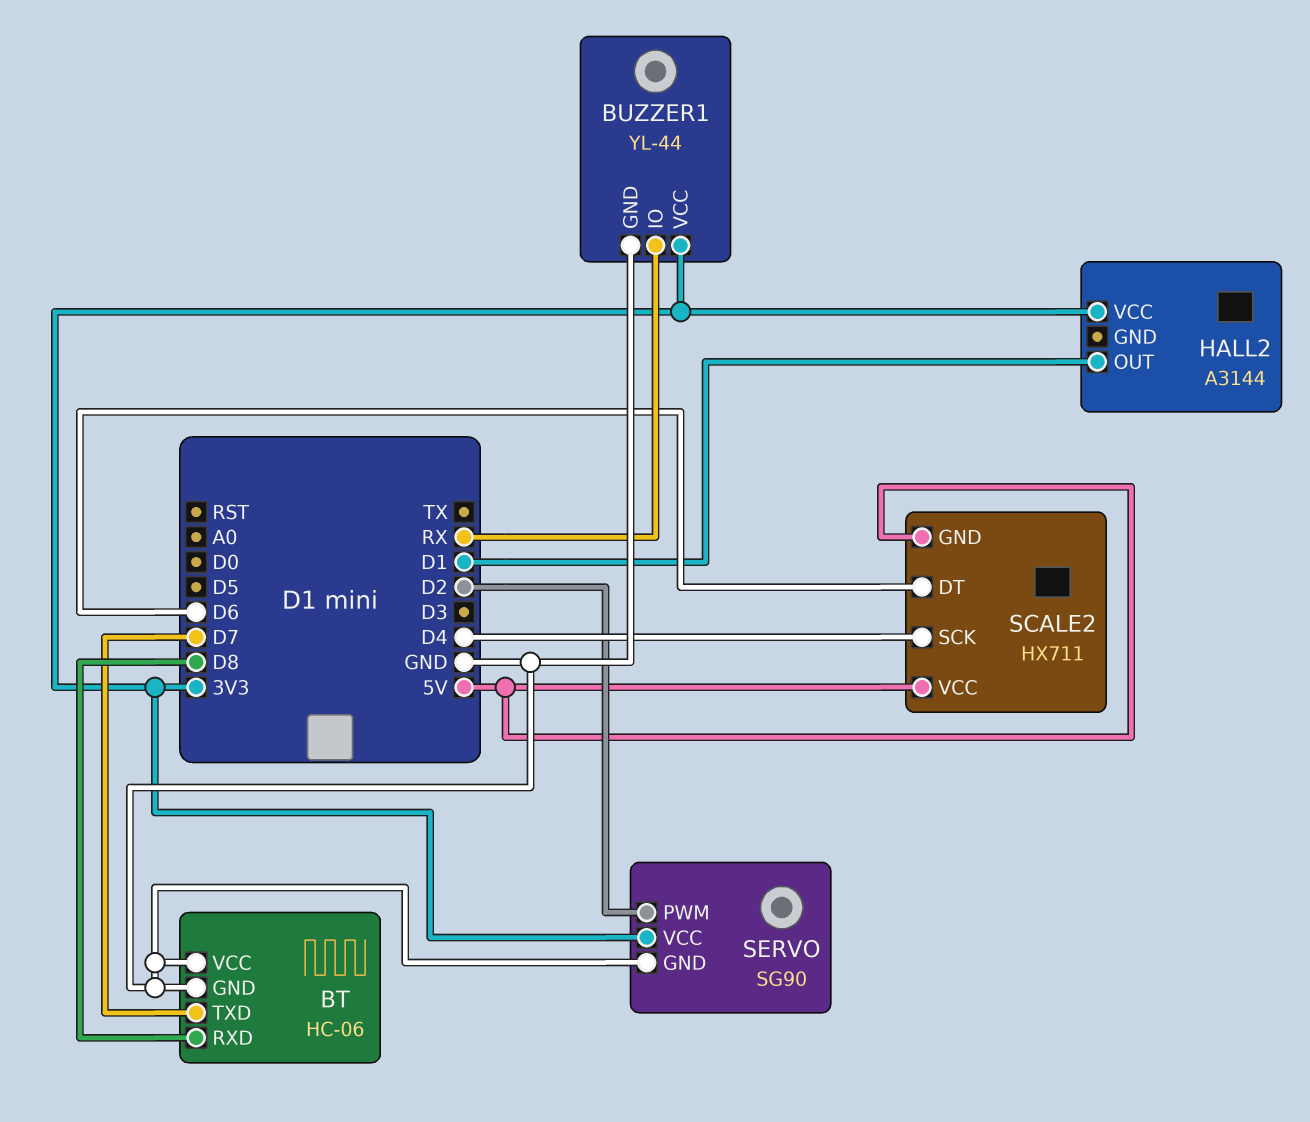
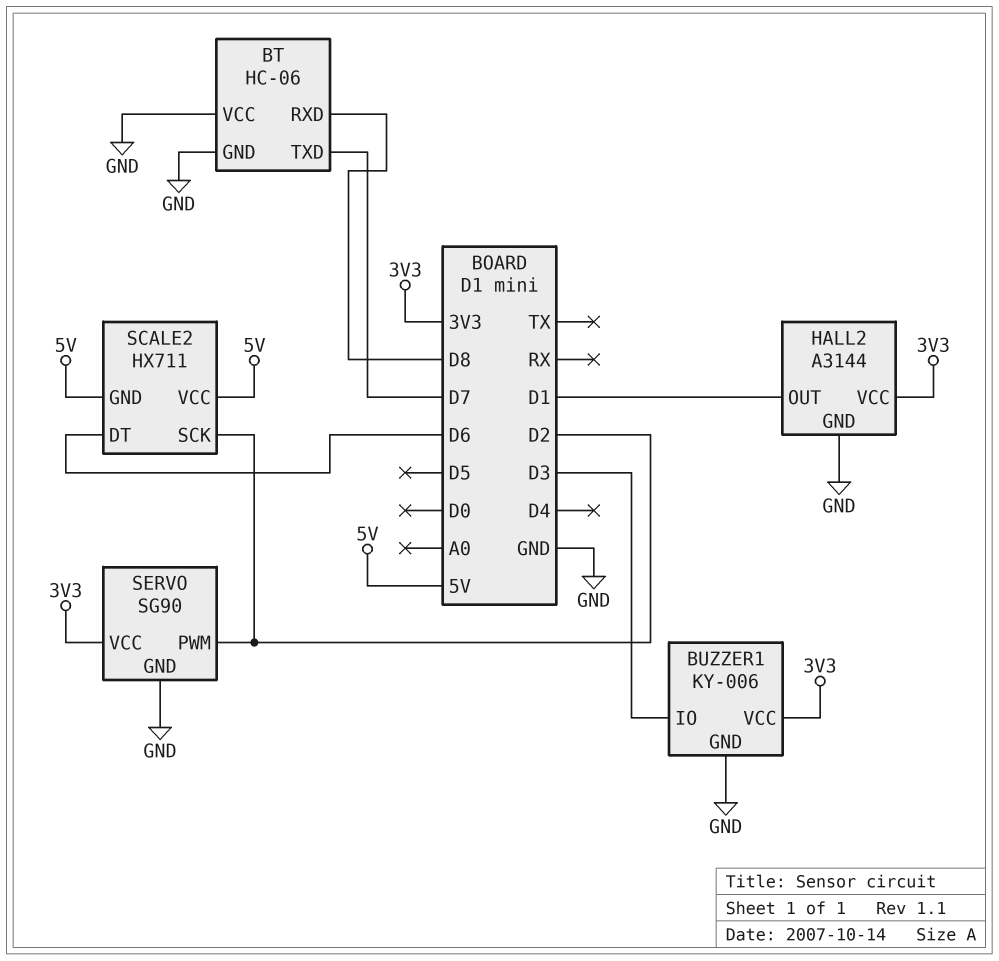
BUZZER1: YL-44 -> KY-006
BUZZER1 pin IO: RX -> D3
HALL2 pin GND: none -> GND
SCALE2 pin SCK: D4 -> D2

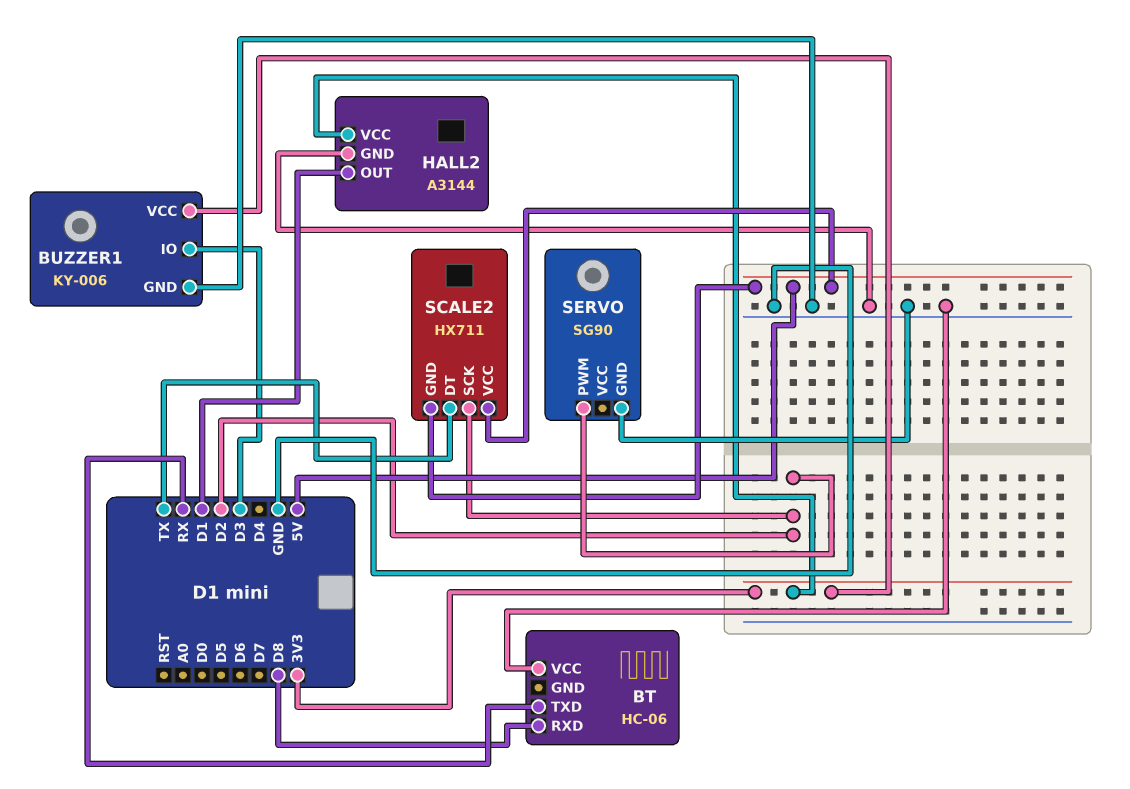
BT pin GND: GND -> none
BT pin TXD: D7 -> RX
SCALE2 pin DT: D6 -> TX
SERVO pin VCC: 3V3 -> none

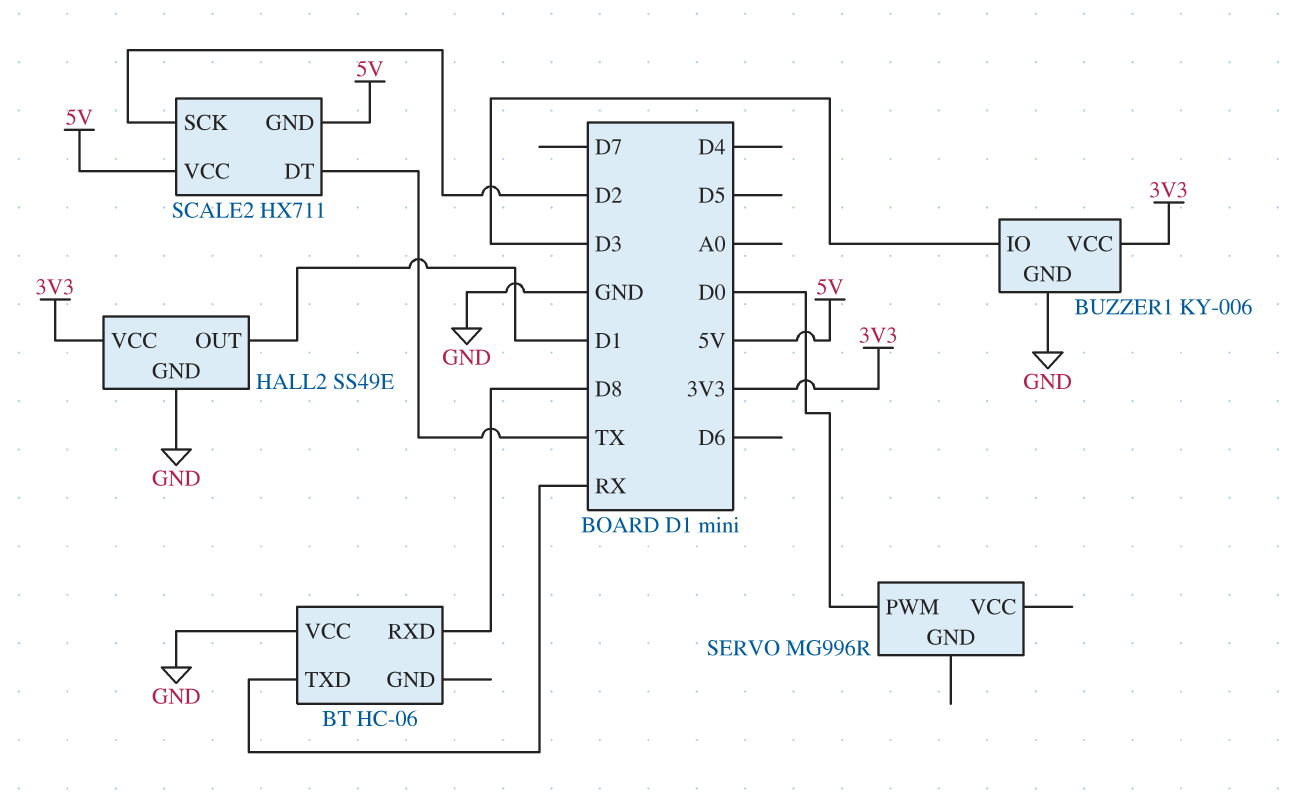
HALL2: A3144 -> SS49E
SERVO: SG90 -> MG996R
SERVO pin GND: GND -> none
SERVO pin PWM: D2 -> D0

